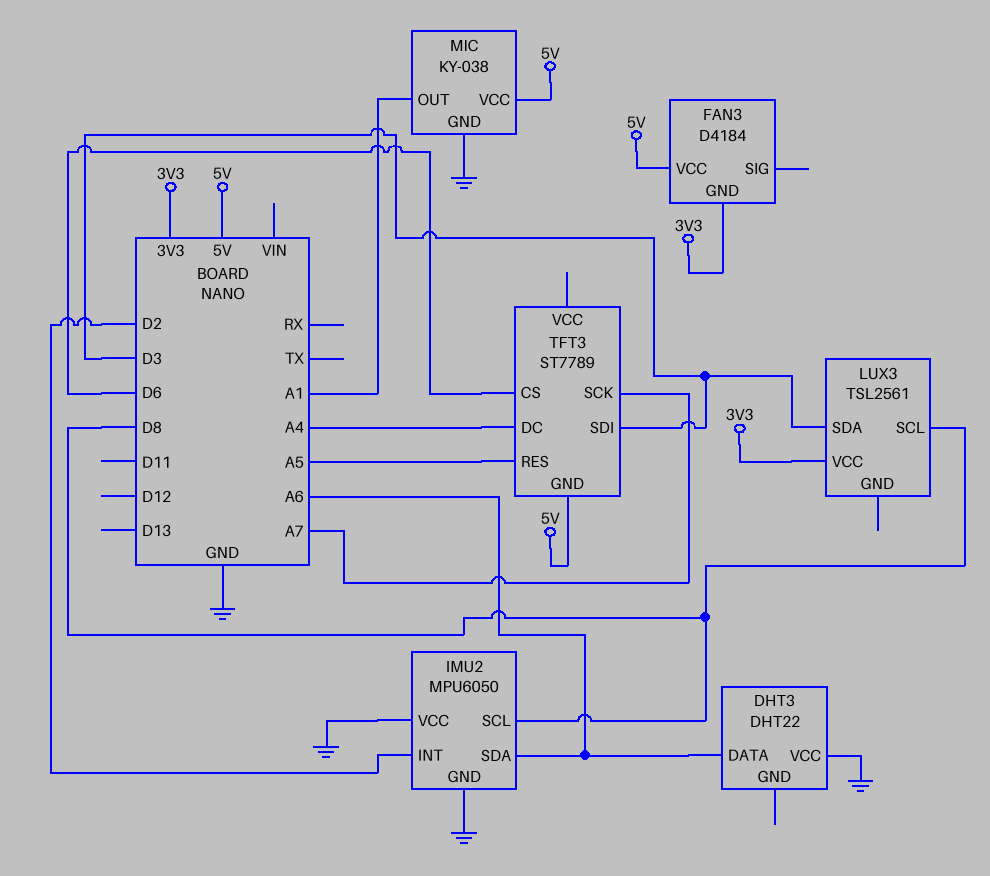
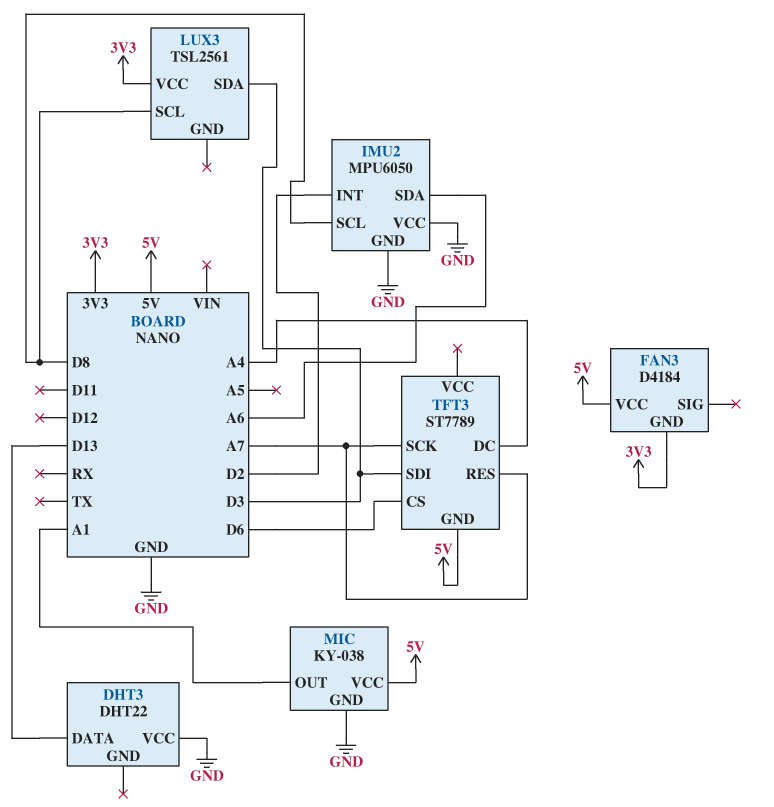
DHT3 pin DATA: A6 -> D13
TFT3 pin RES: A5 -> A7

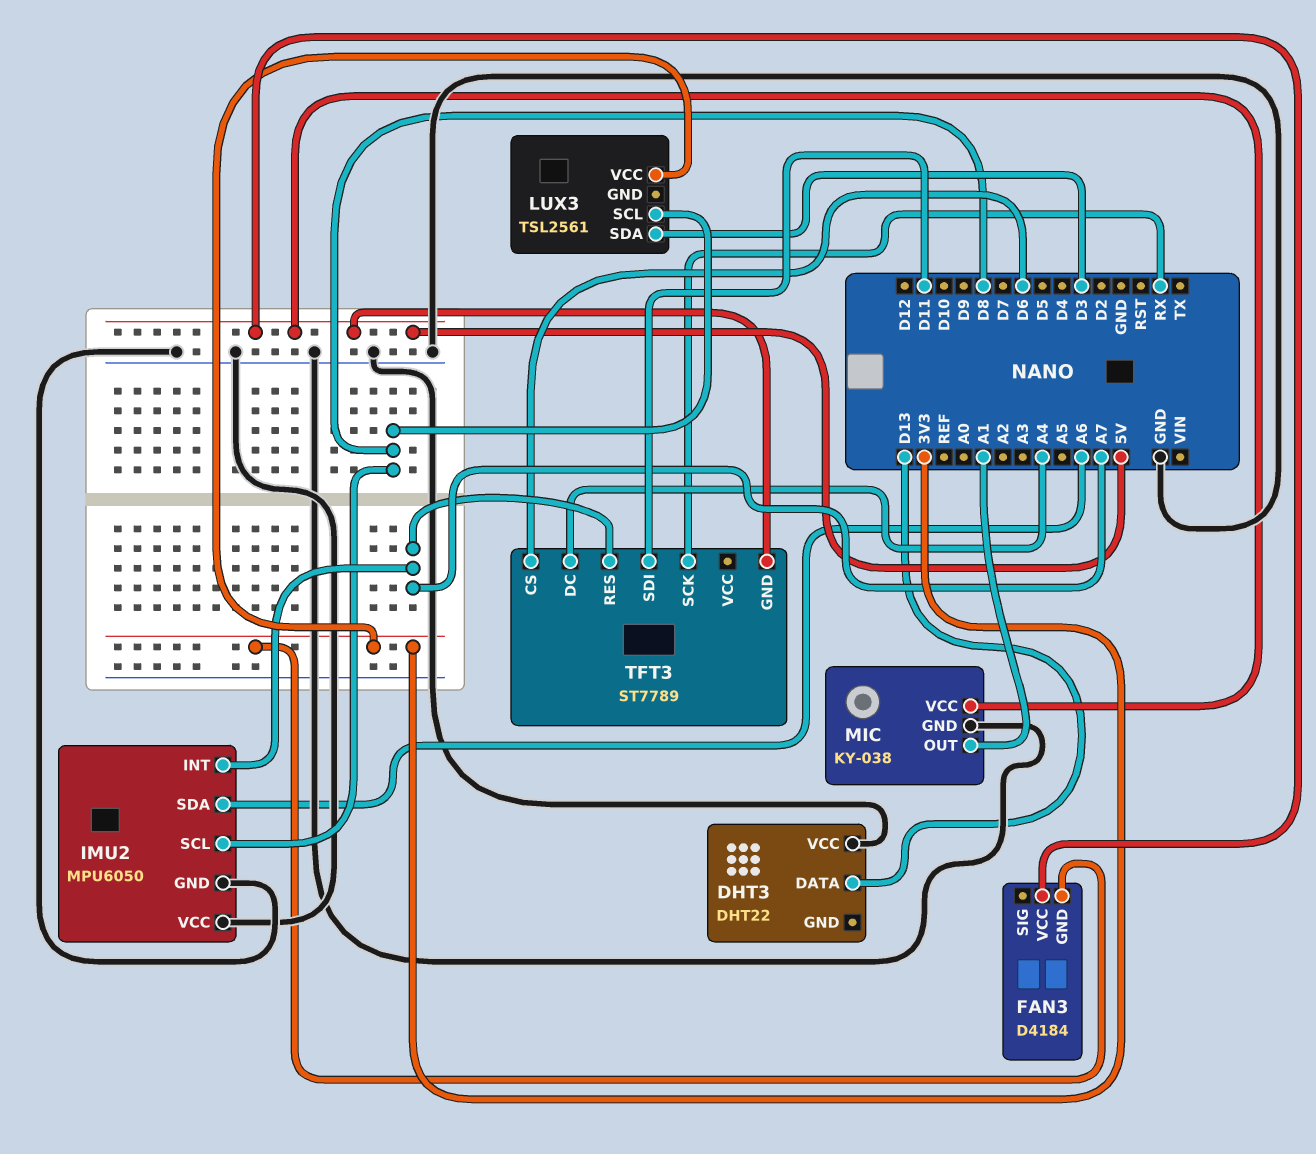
IMU2 pin INT: D2 -> A7
TFT3 pin SCK: A7 -> RX
TFT3 pin SDI: D3 -> D11

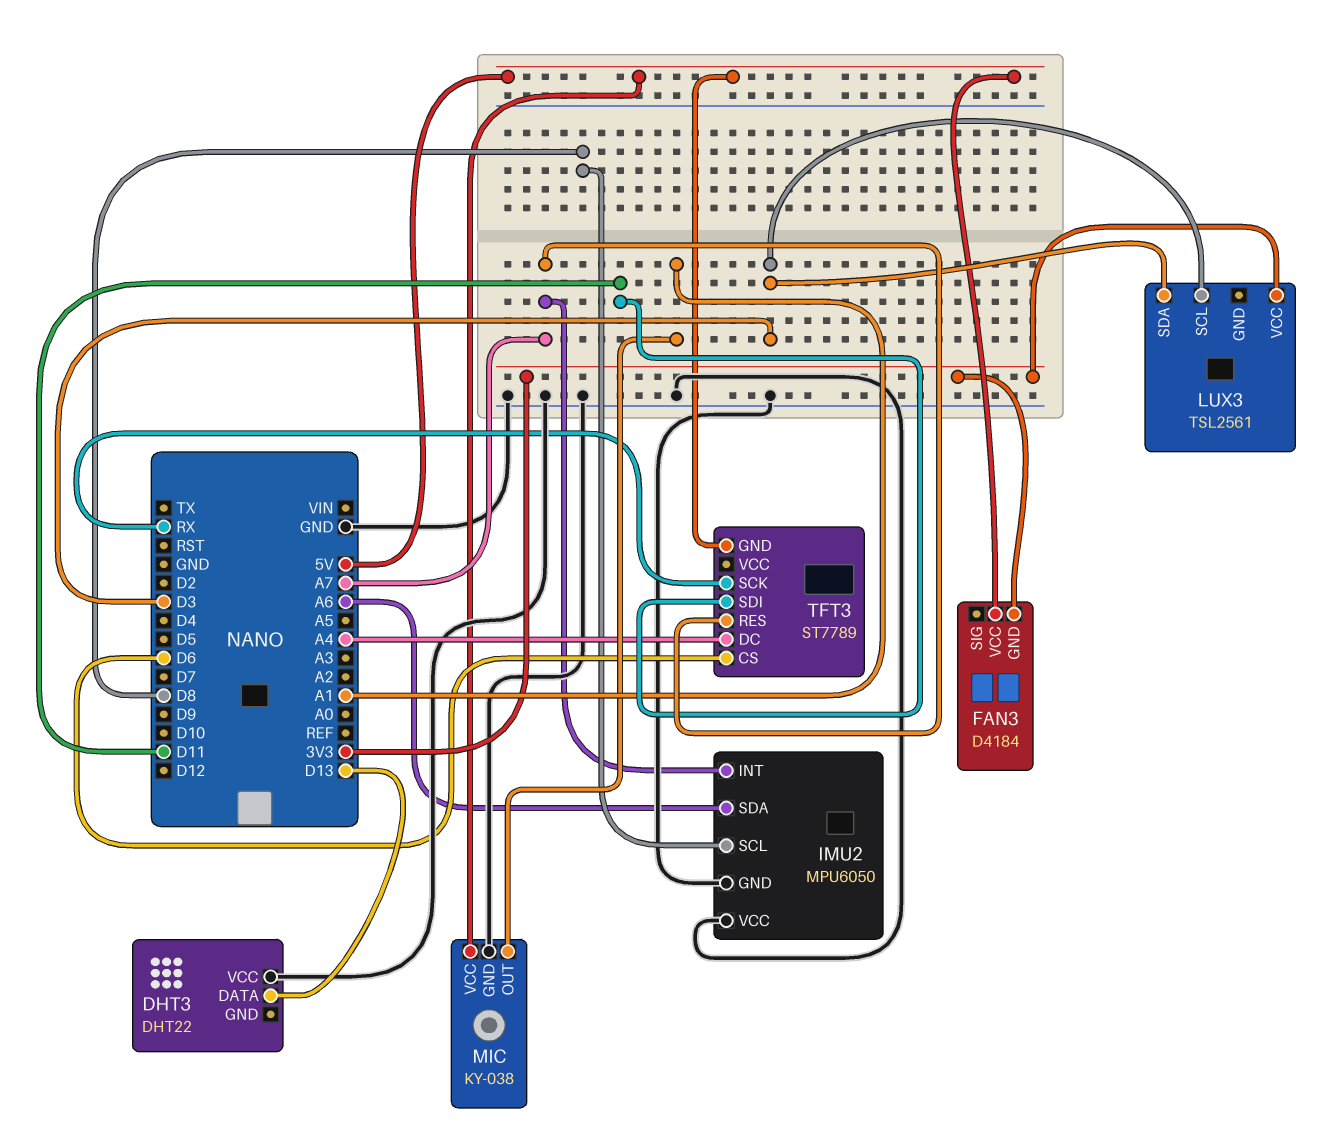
LUX3 pin SCL: D8 -> D3

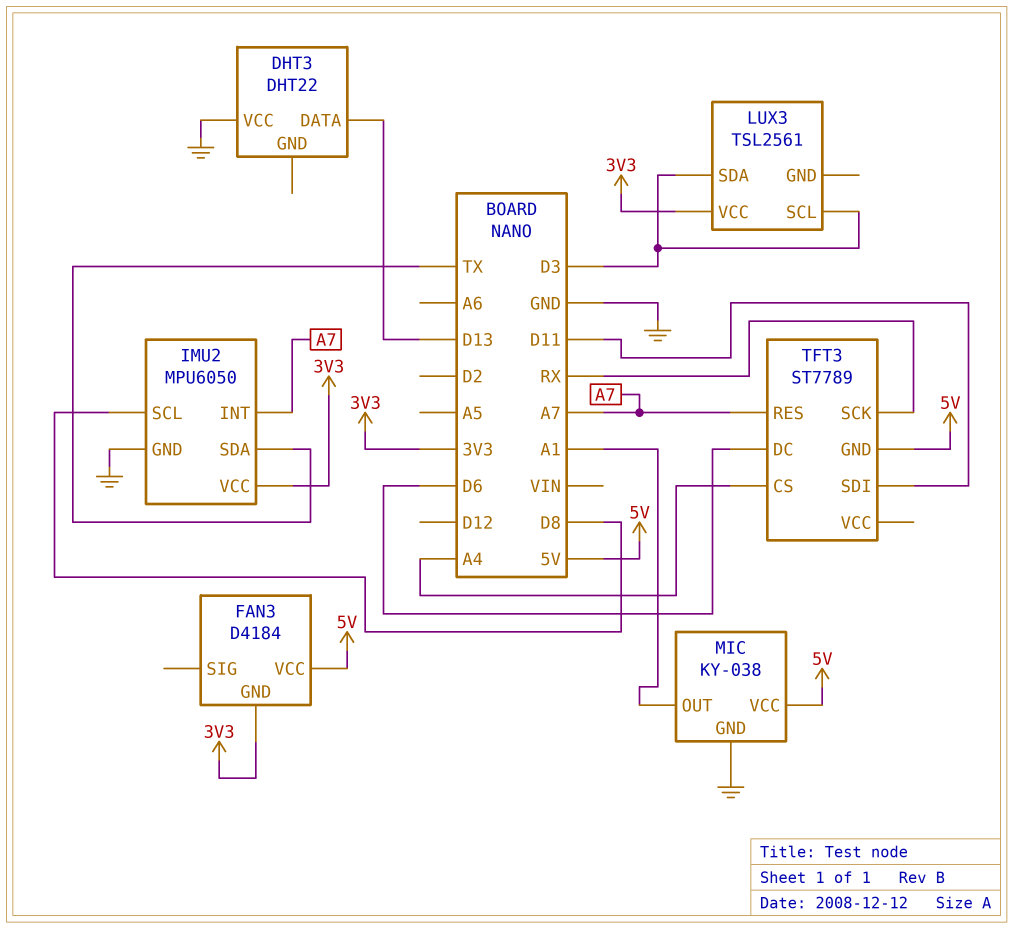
IMU2 pin SDA: A6 -> TX
IMU2 pin VCC: GND -> 3V3
TFT3 pin CS: D6 -> A4
TFT3 pin DC: A4 -> D6

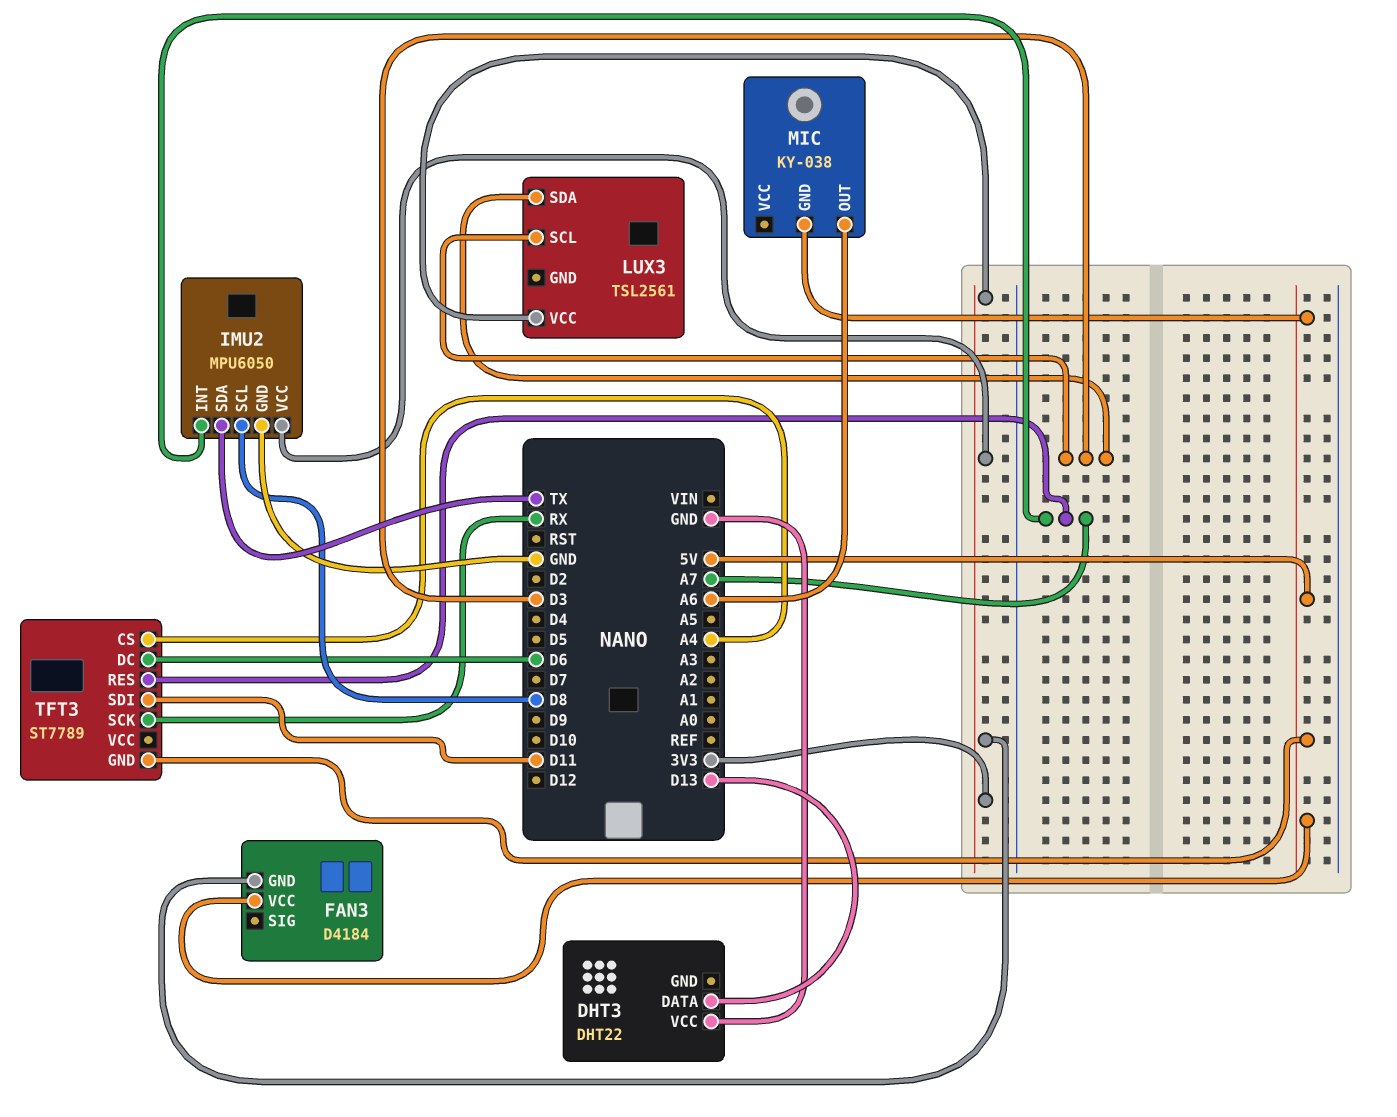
MIC pin GND: GND -> 5V
MIC pin OUT: A1 -> A6
MIC pin VCC: 5V -> none

